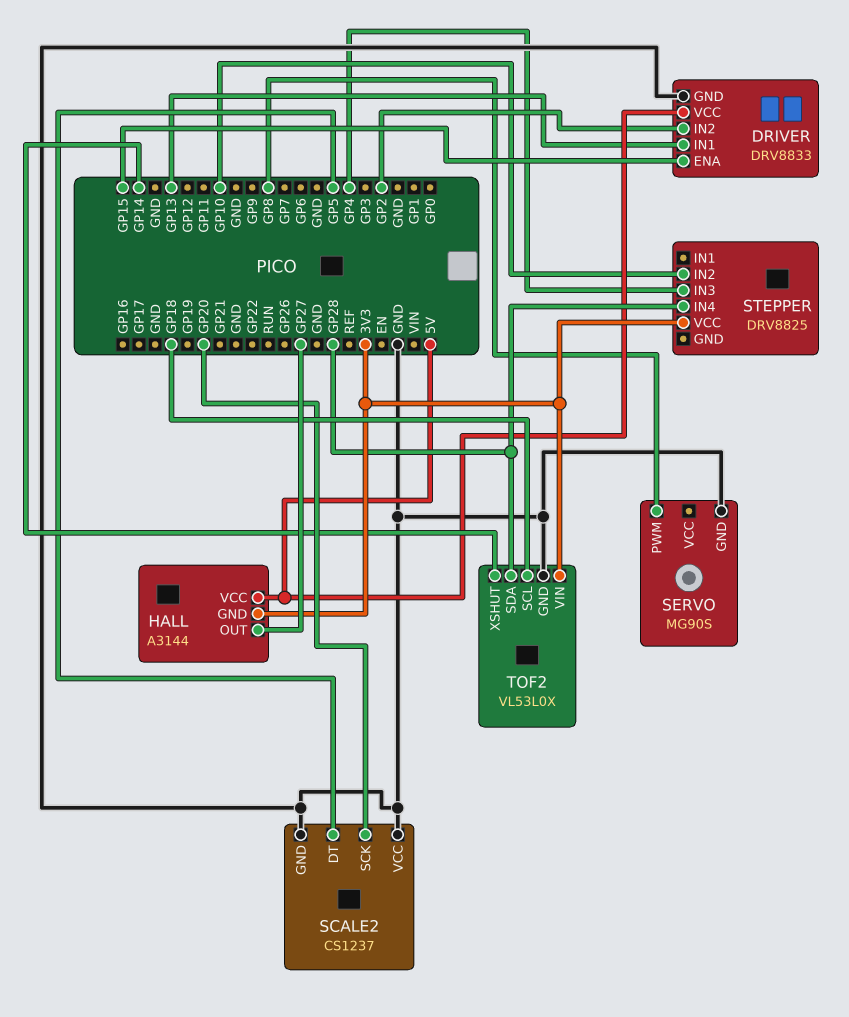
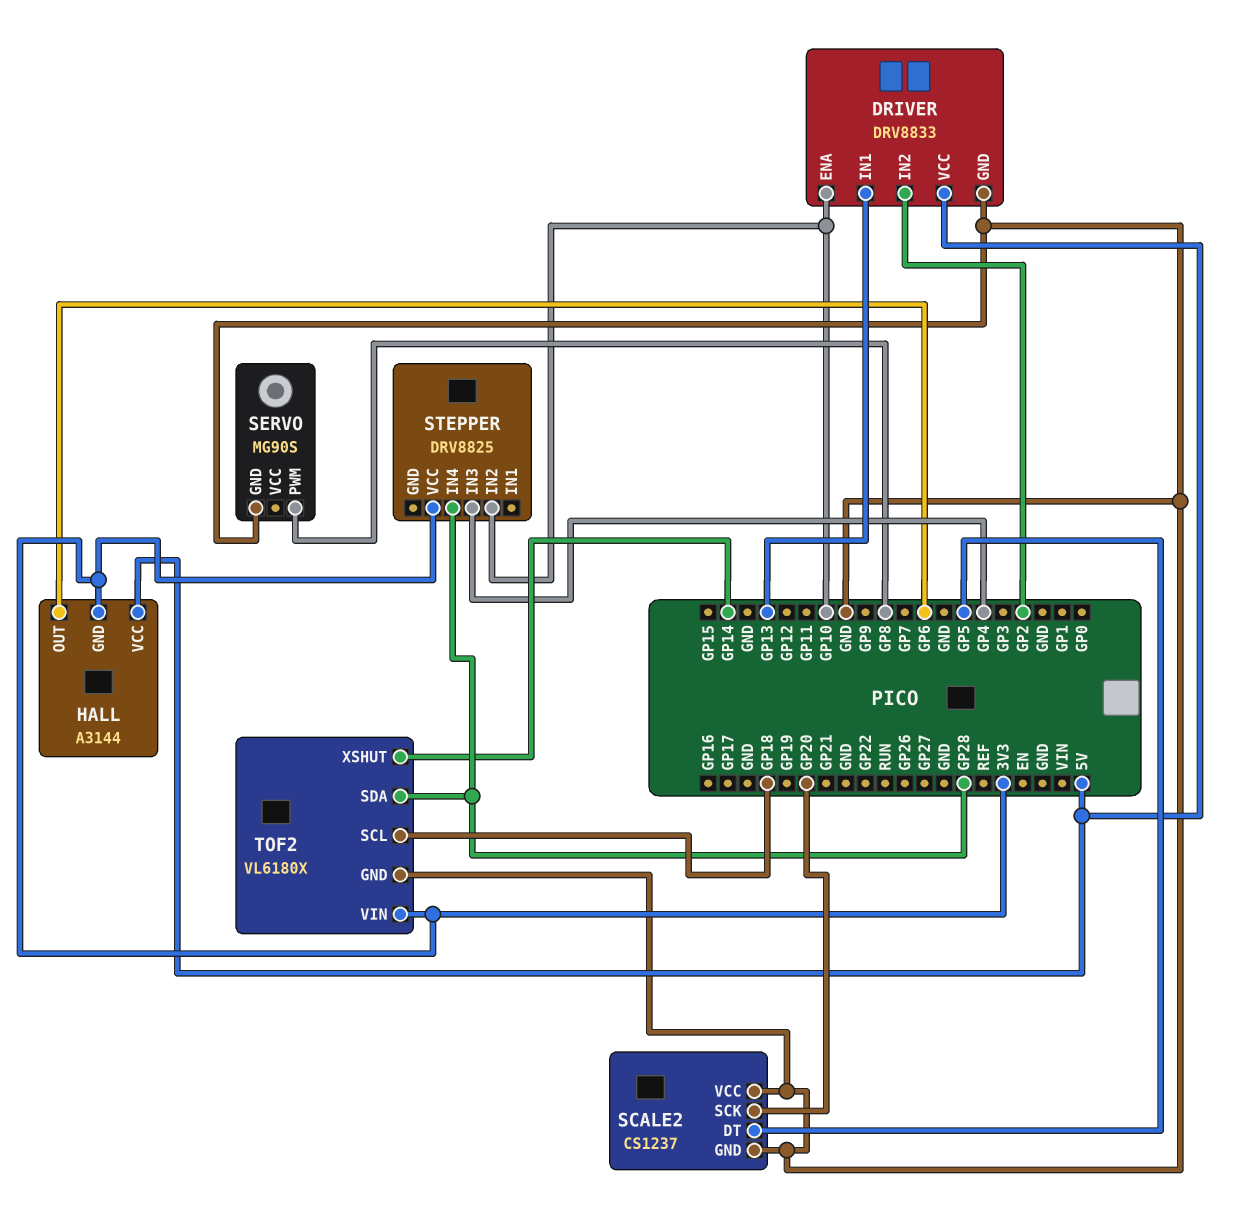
DRIVER pin ENA: GP15 -> GP10
HALL pin OUT: GP27 -> GP6
TOF2: VL53L0X -> VL6180X

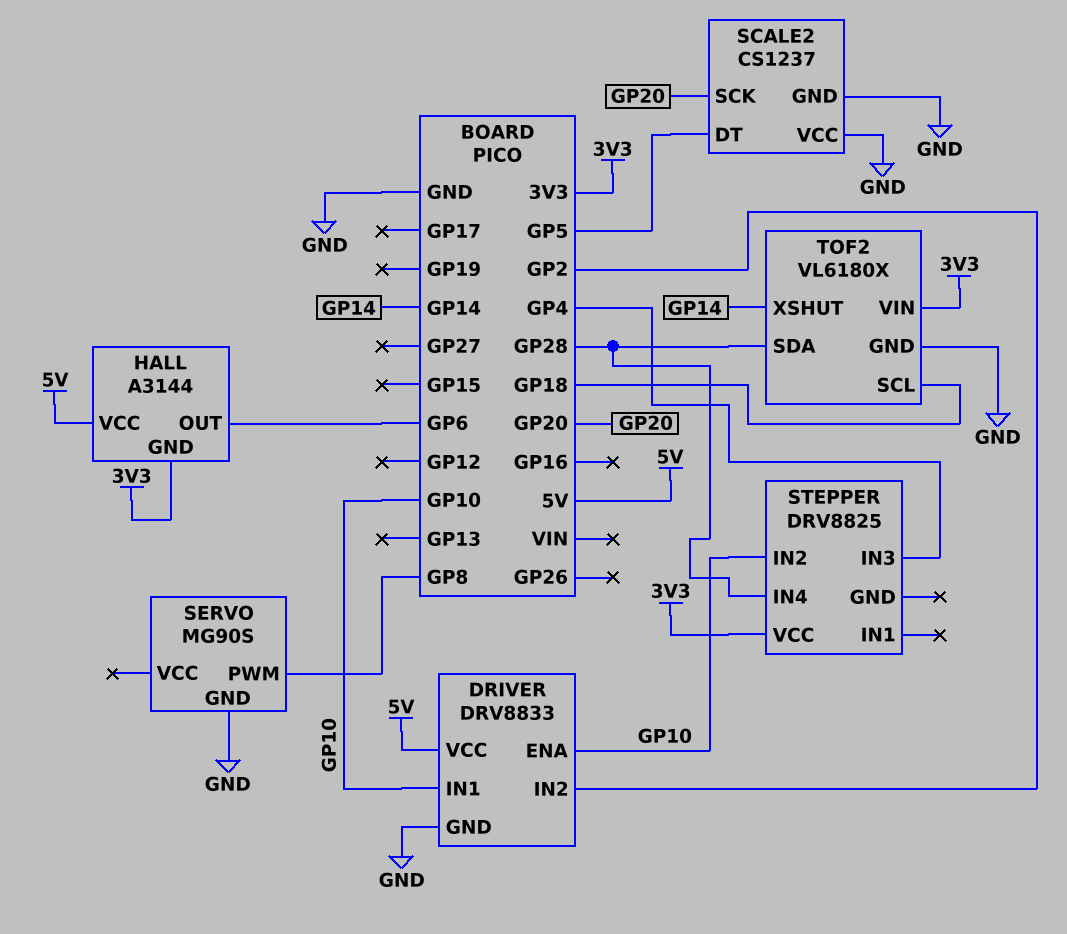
DRIVER pin IN1: GP13 -> GP10

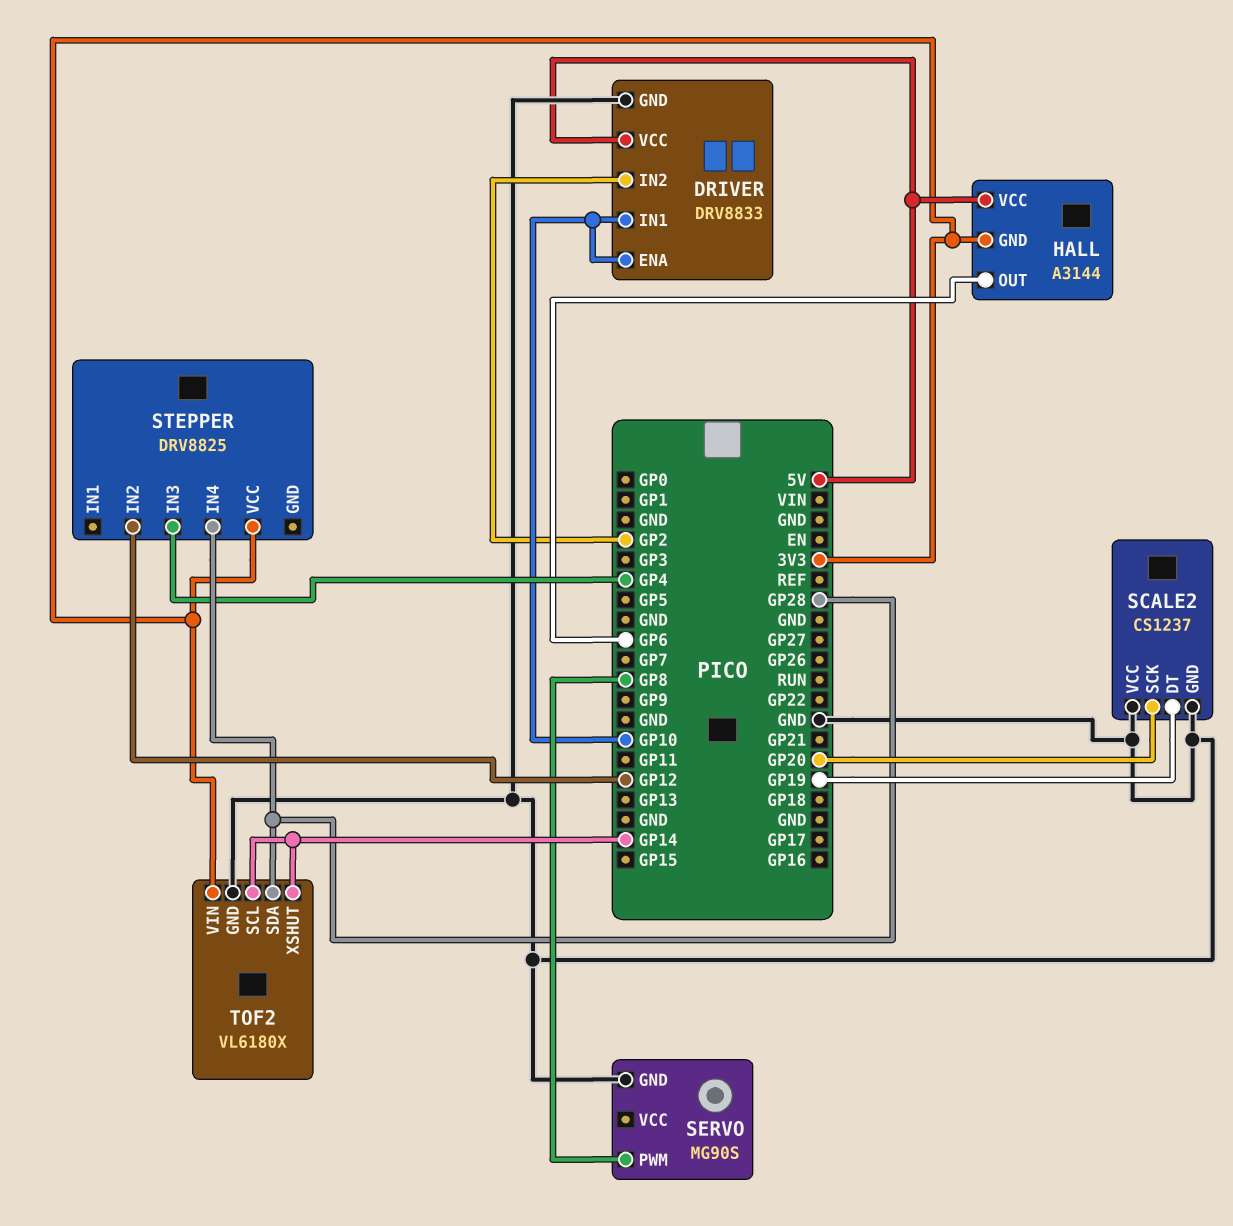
SCALE2 pin DT: GP5 -> GP19
STEPPER pin IN2: GP10 -> GP12
TOF2 pin SCL: GP18 -> GP14

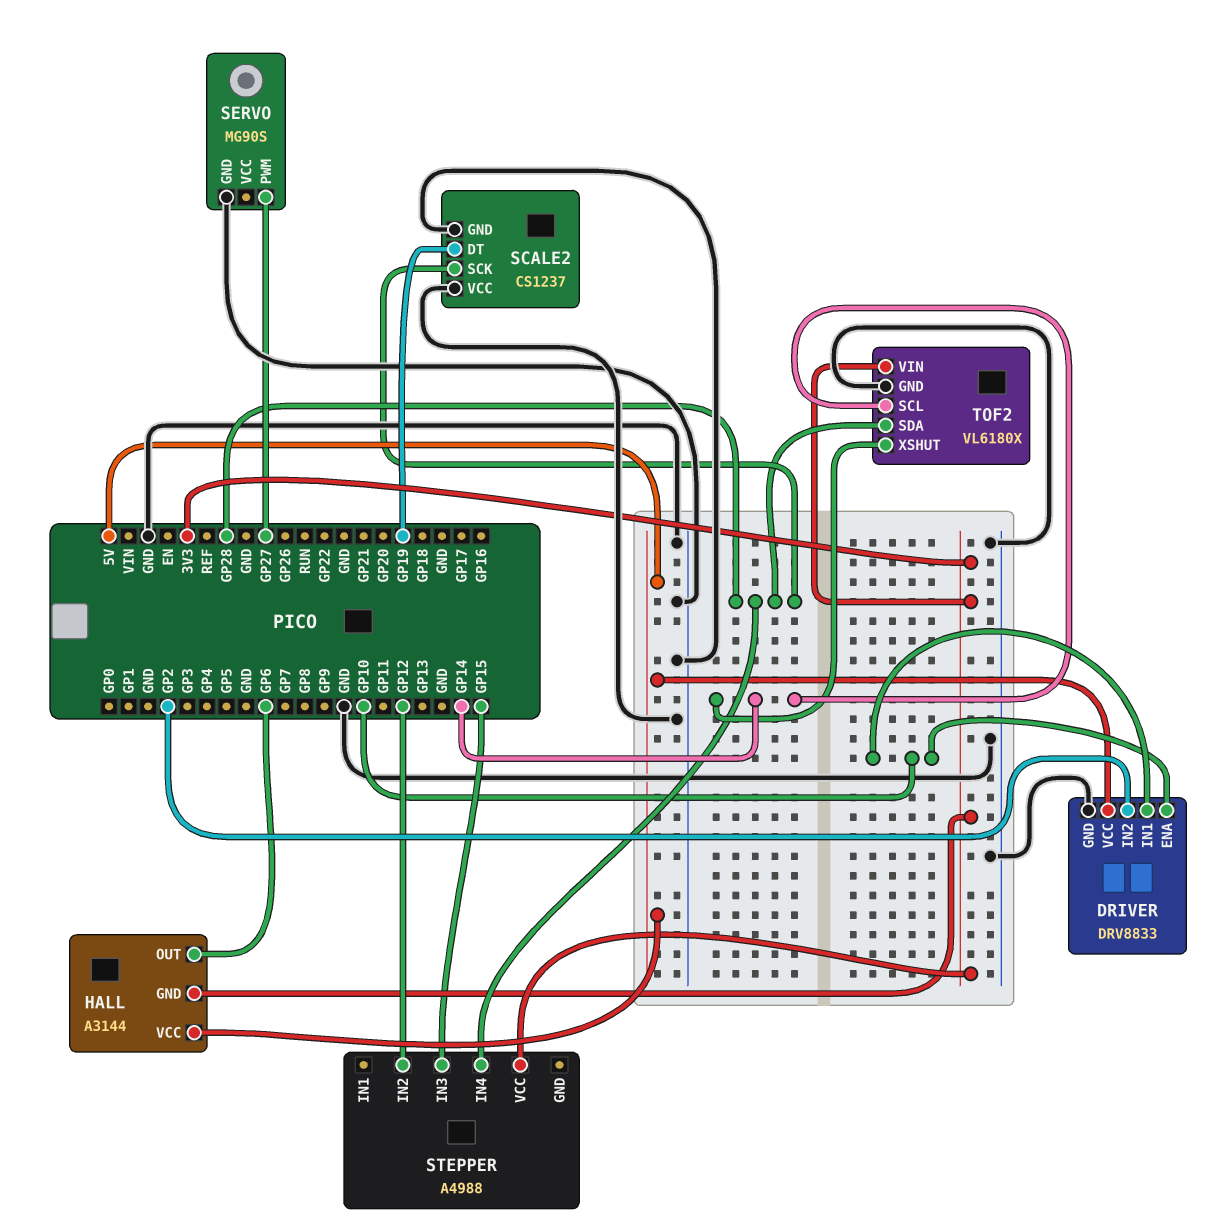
SCALE2 pin SCK: GP20 -> GP28
SERVO pin PWM: GP8 -> GP27
STEPPER: DRV8825 -> A4988
STEPPER pin IN3: GP4 -> GP15

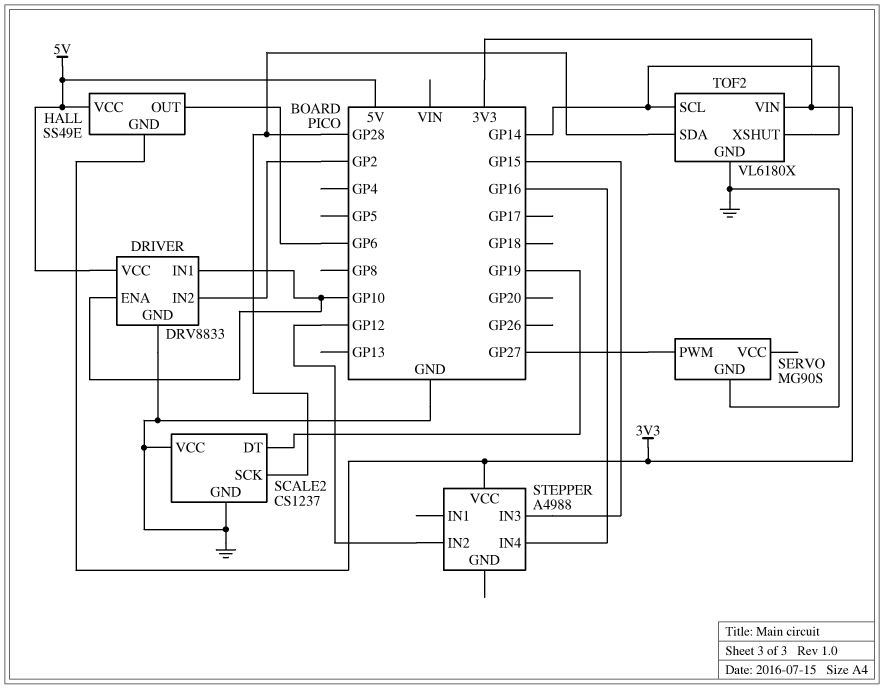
HALL: A3144 -> SS49E
STEPPER pin IN4: GP28 -> GP16

